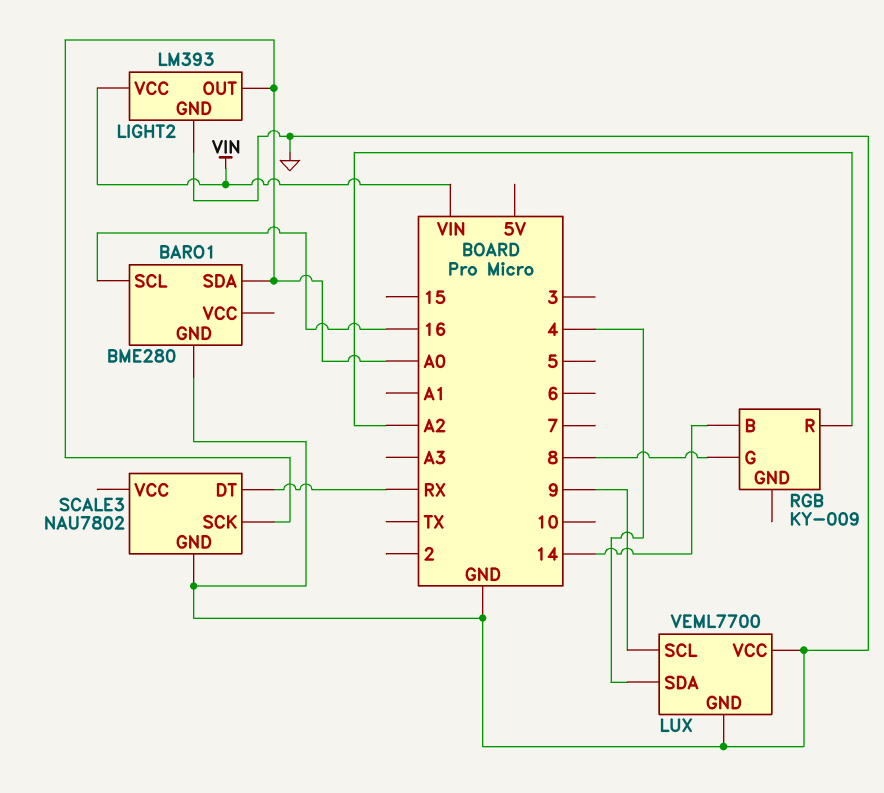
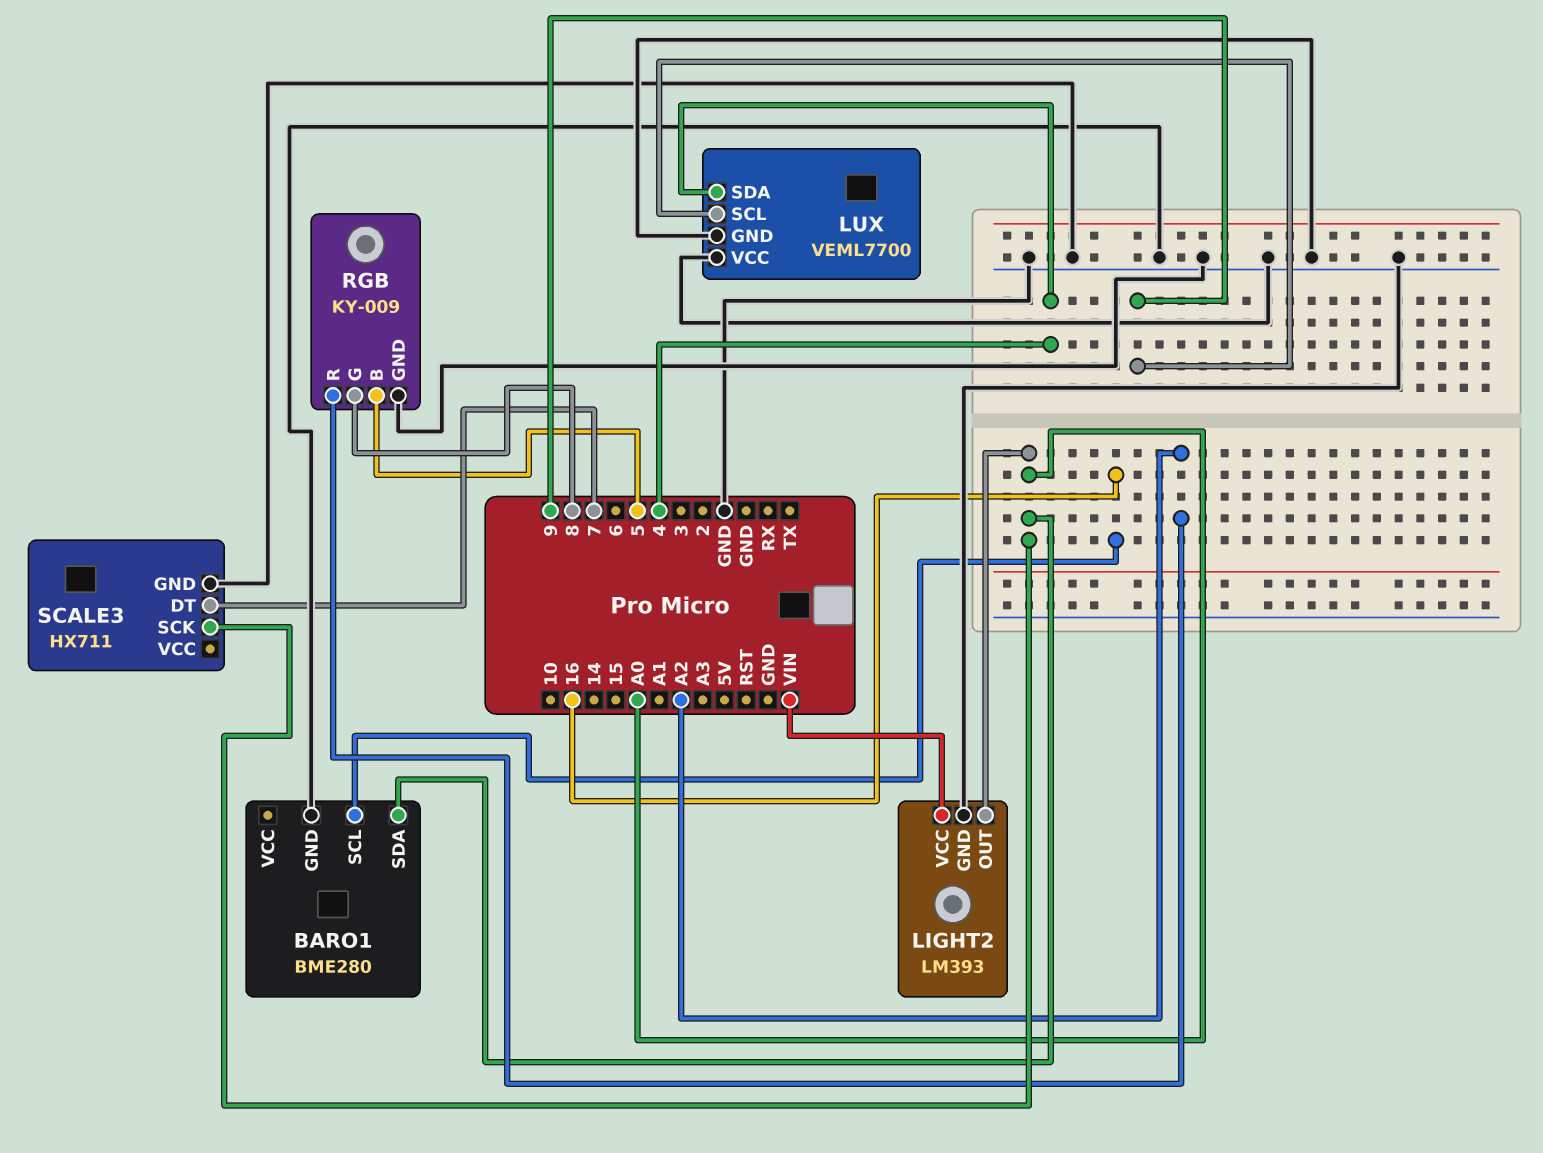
RGB pin B: 14 -> 5
RGB pin GND: none -> GND
SCALE3: NAU7802 -> HX711
SCALE3 pin DT: RX -> 7

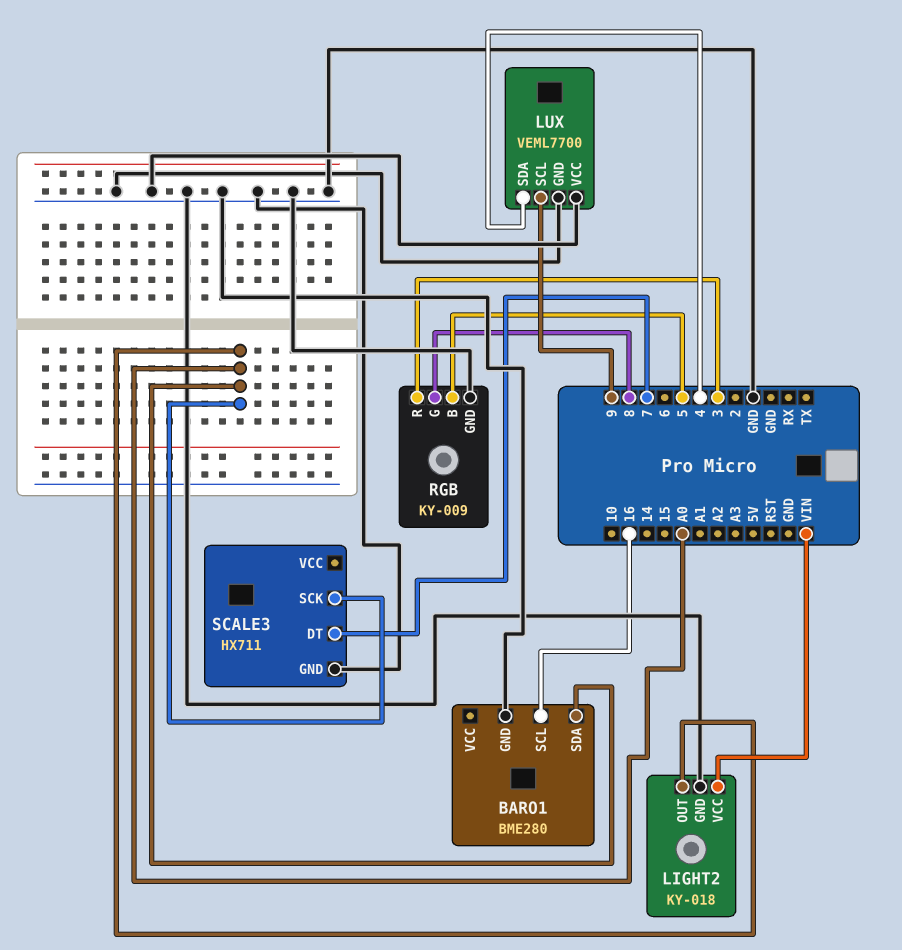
LIGHT2: LM393 -> KY-018
RGB pin R: A2 -> 3

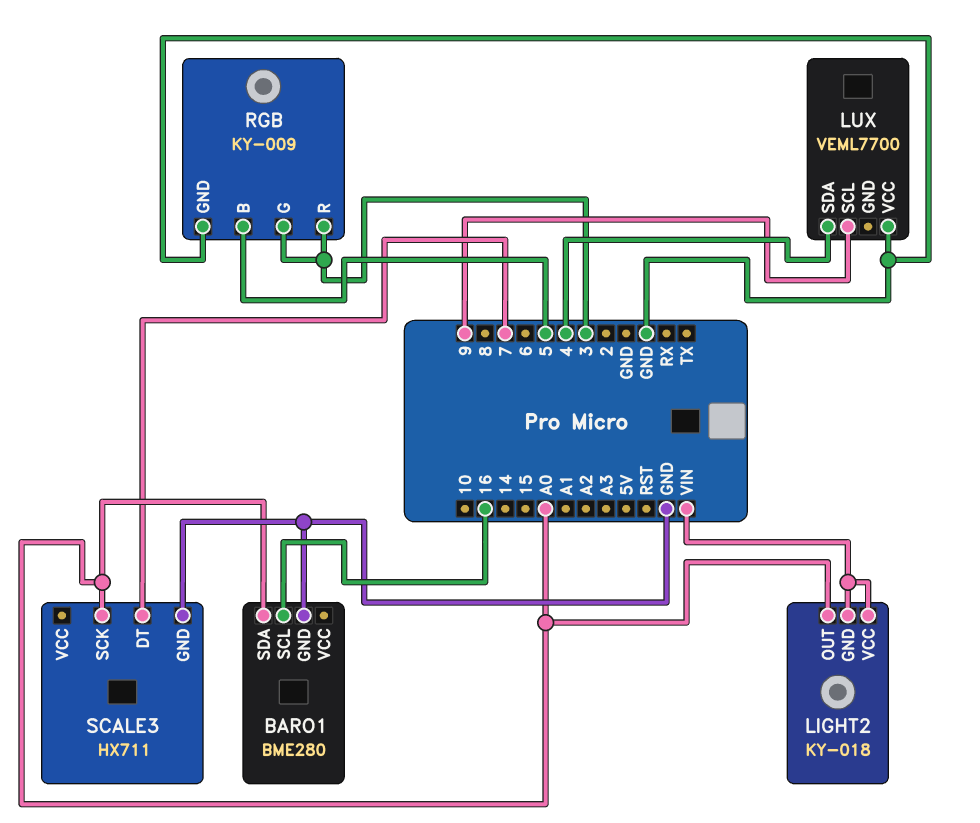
LIGHT2 pin GND: GND -> VIN
LUX pin GND: GND -> none
RGB pin G: 8 -> 3

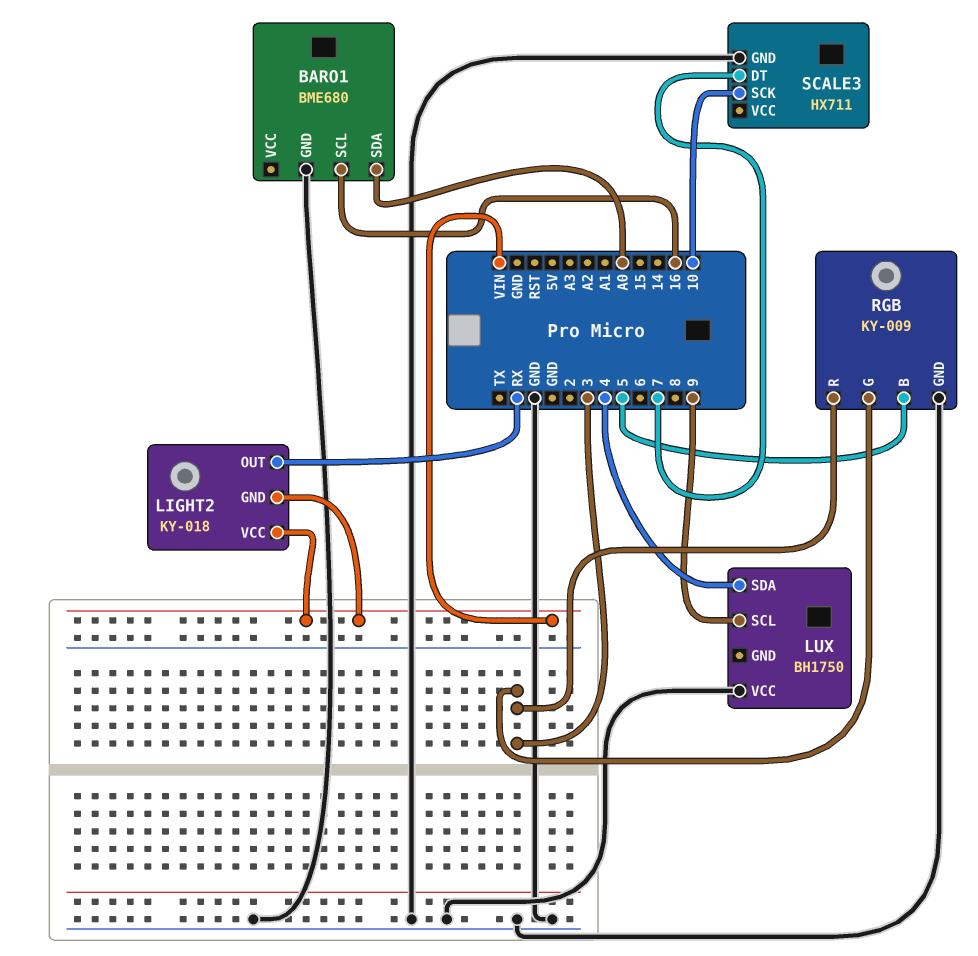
BARO1: BME280 -> BME680
LIGHT2 pin OUT: A0 -> RX
LUX: VEML7700 -> BH1750
SCALE3 pin SCK: A0 -> 10

